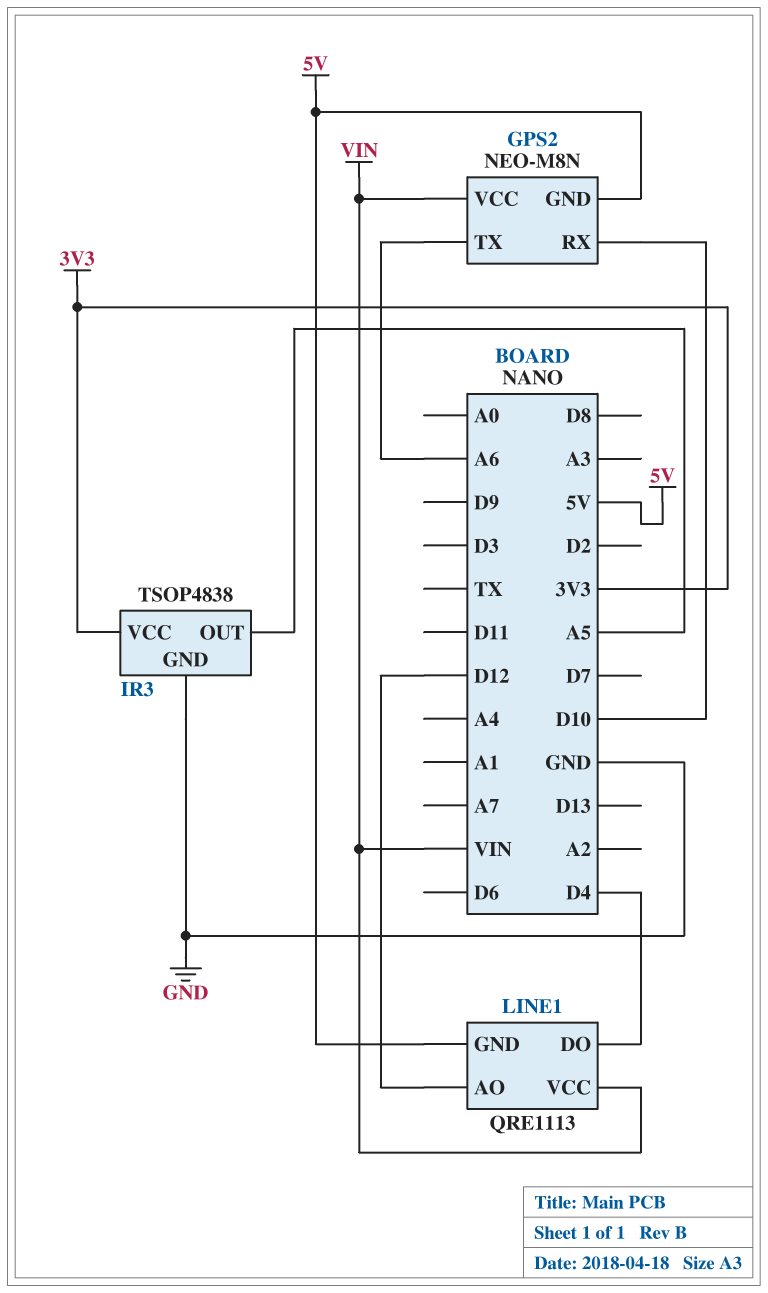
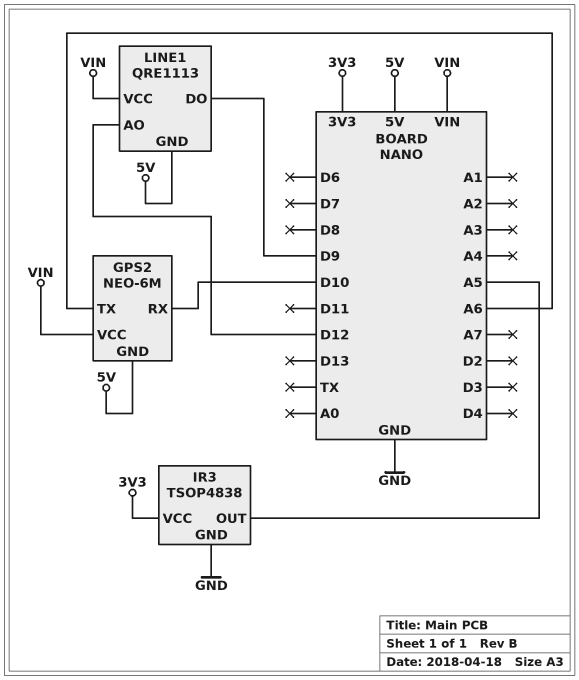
GPS2: NEO-M8N -> NEO-6M
LINE1 pin DO: D4 -> D9

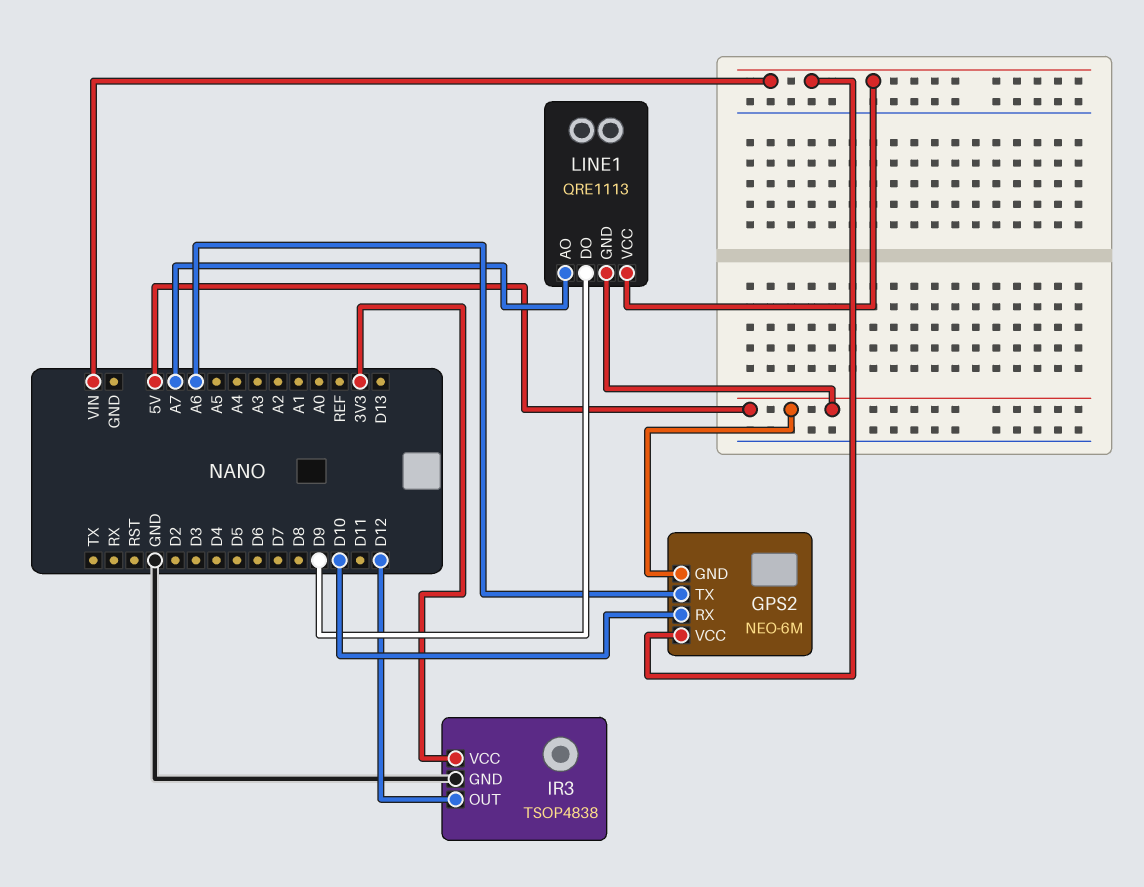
IR3 pin OUT: A5 -> D12
LINE1 pin AO: D12 -> A7

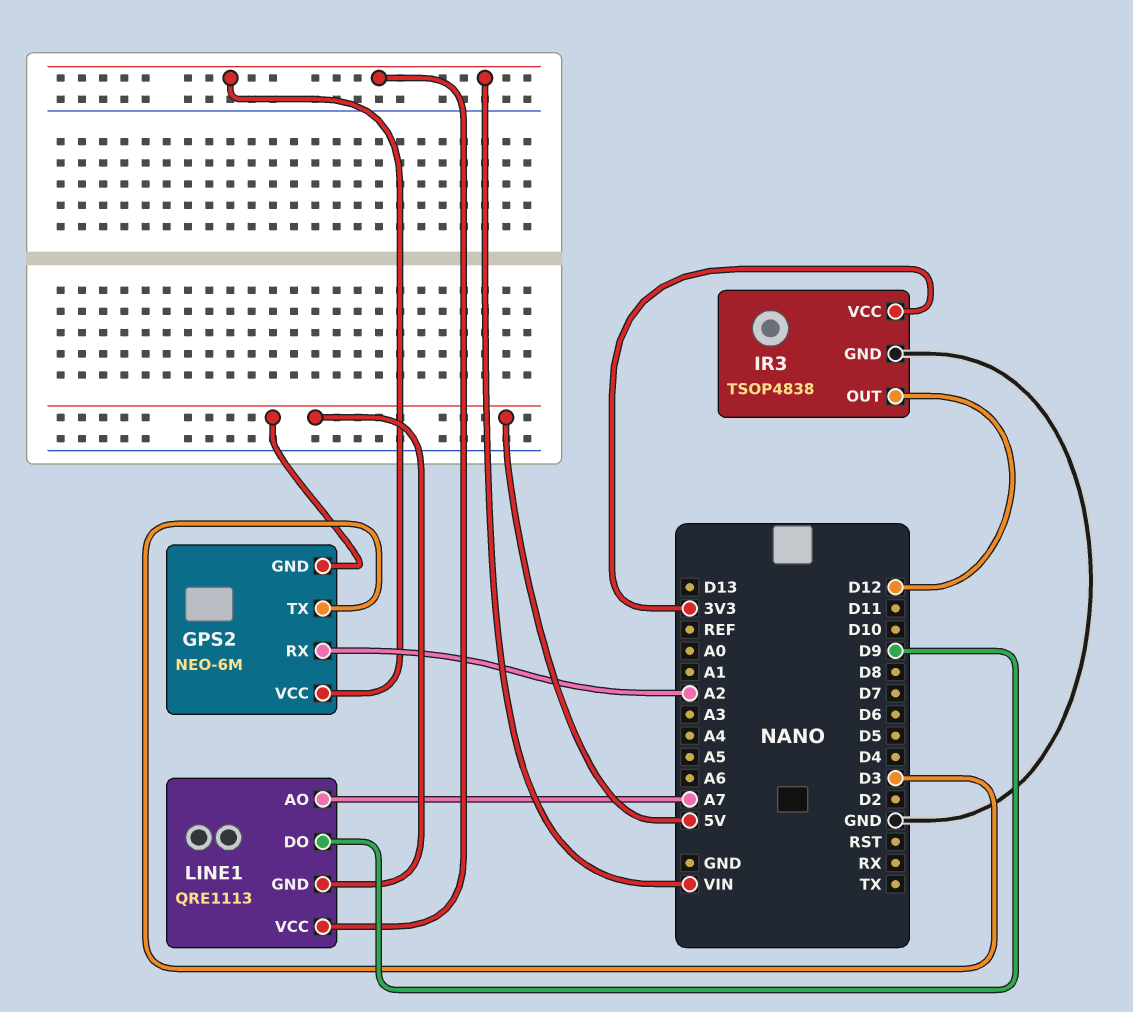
GPS2 pin RX: D10 -> A2
GPS2 pin TX: A6 -> D3

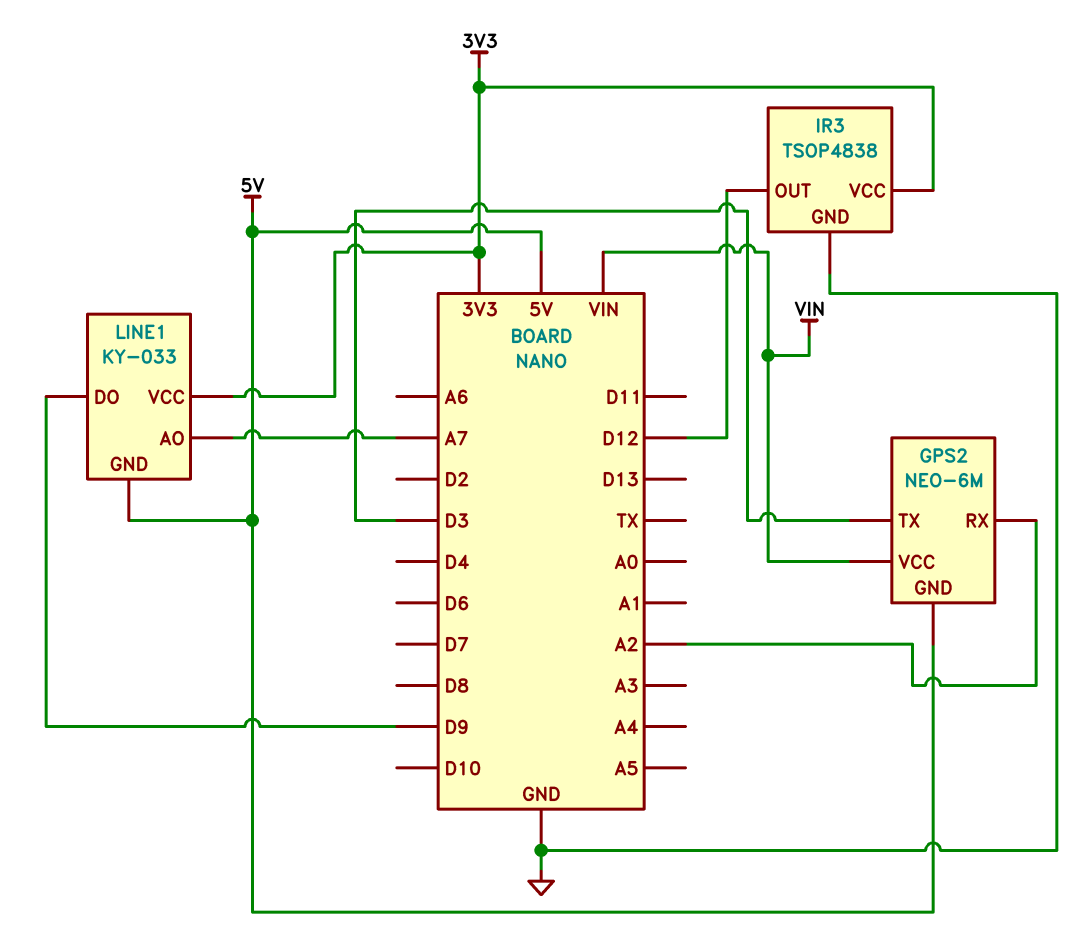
LINE1: QRE1113 -> KY-033
LINE1 pin VCC: VIN -> 3V3

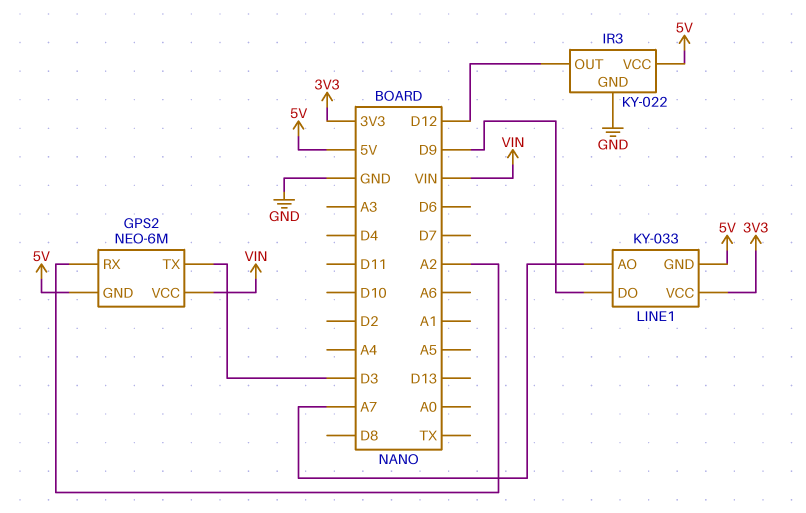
IR3: TSOP4838 -> KY-022
IR3 pin VCC: 3V3 -> 5V

